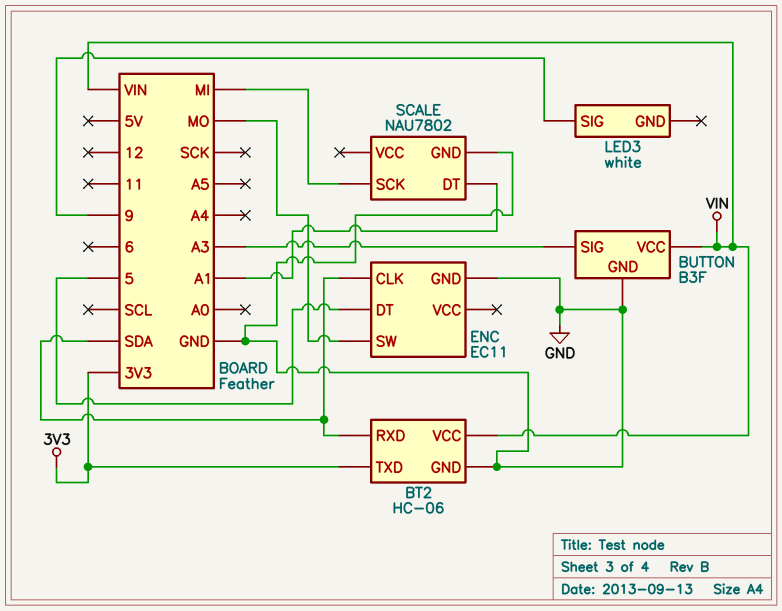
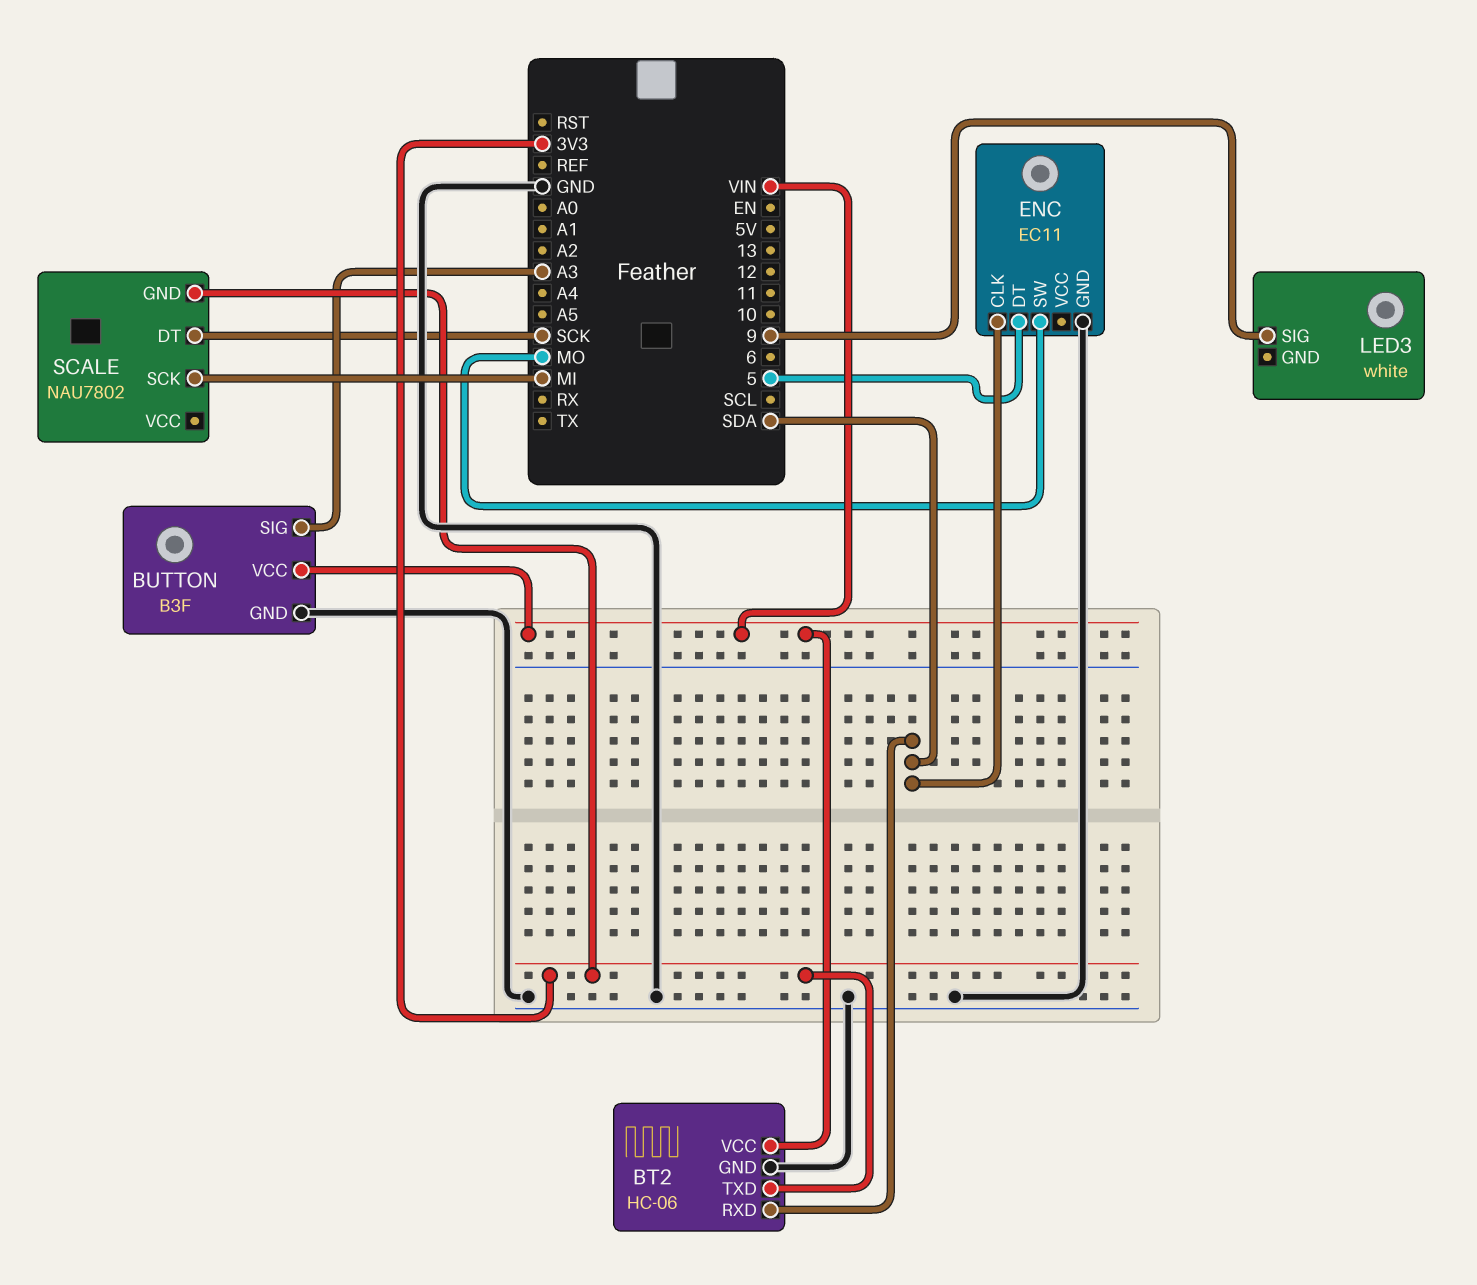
SCALE pin DT: A1 -> SCK
SCALE pin GND: GND -> 3V3

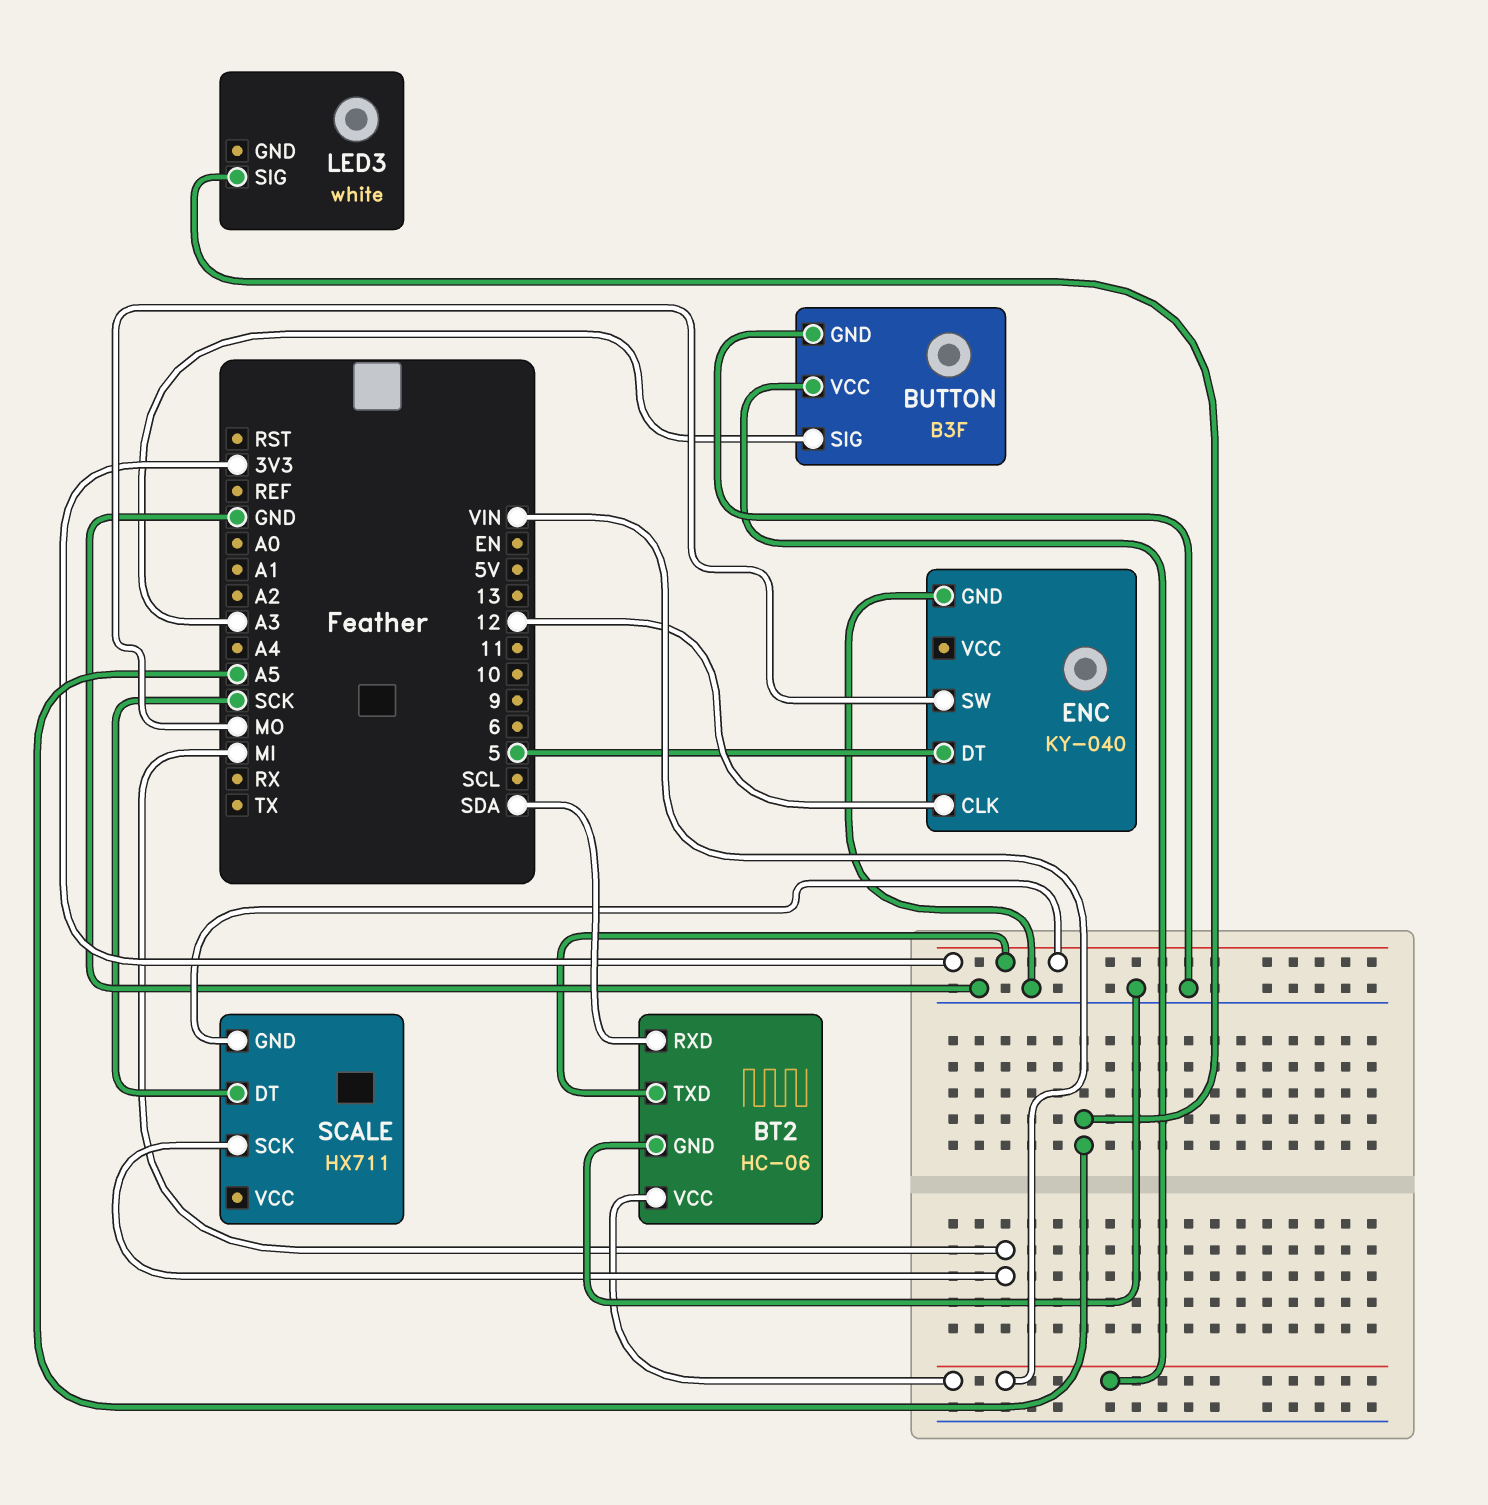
ENC: EC11 -> KY-040
ENC pin CLK: SDA -> 12
LED3 pin SIG: 9 -> A5
SCALE: NAU7802 -> HX711

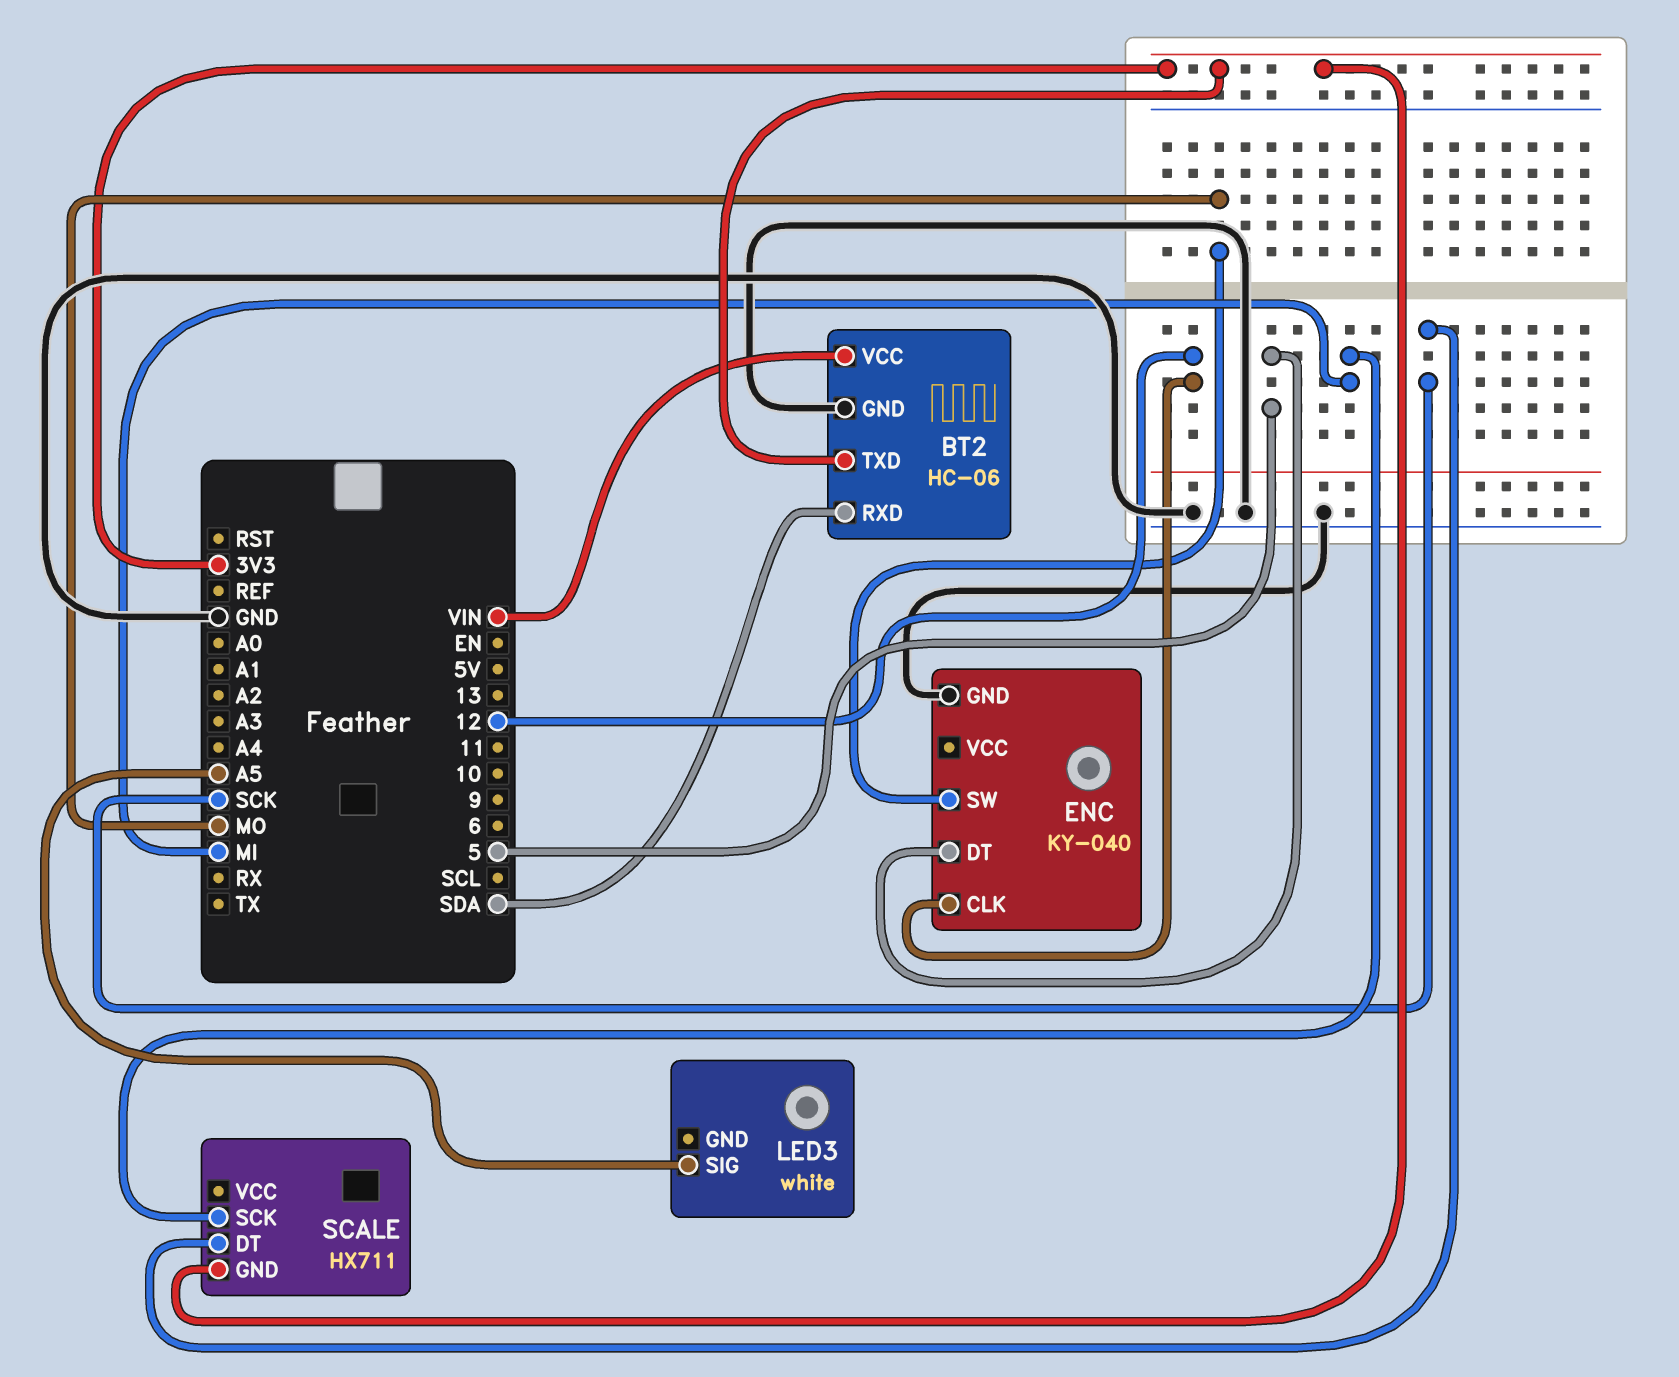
BUTTON: B3F -> none
BUTTON pin GND: GND -> none
BUTTON pin SIG: A3 -> none
BUTTON pin VCC: VIN -> none

